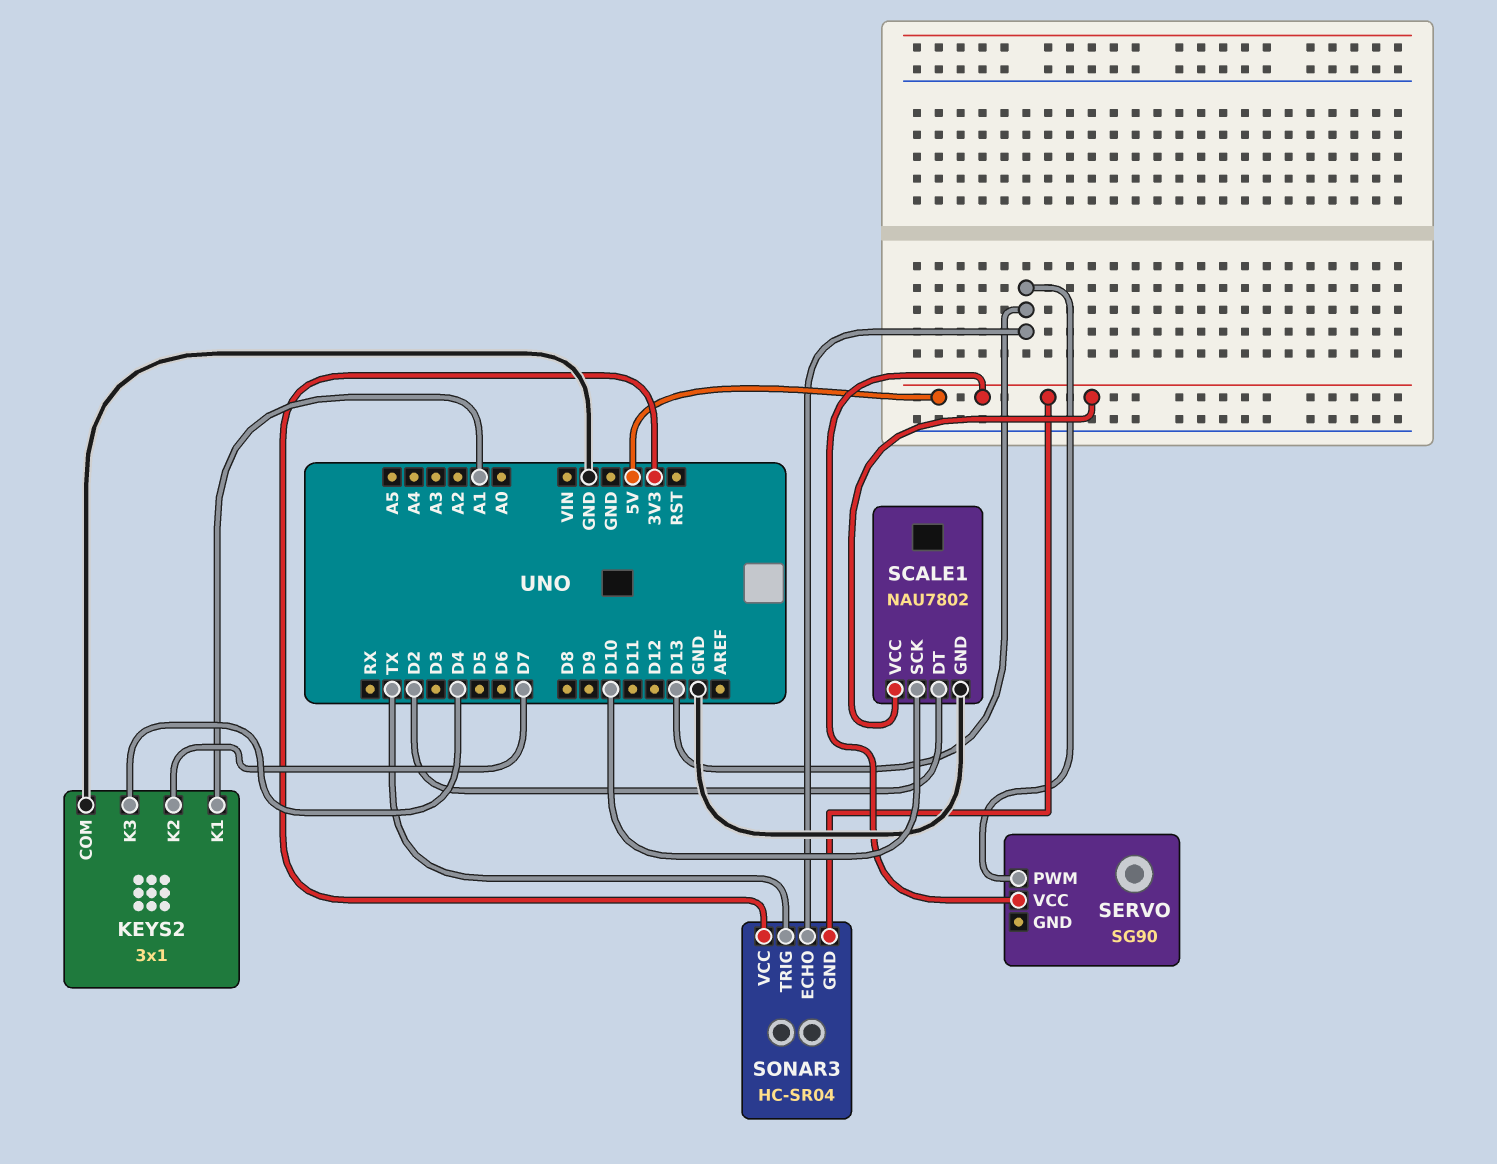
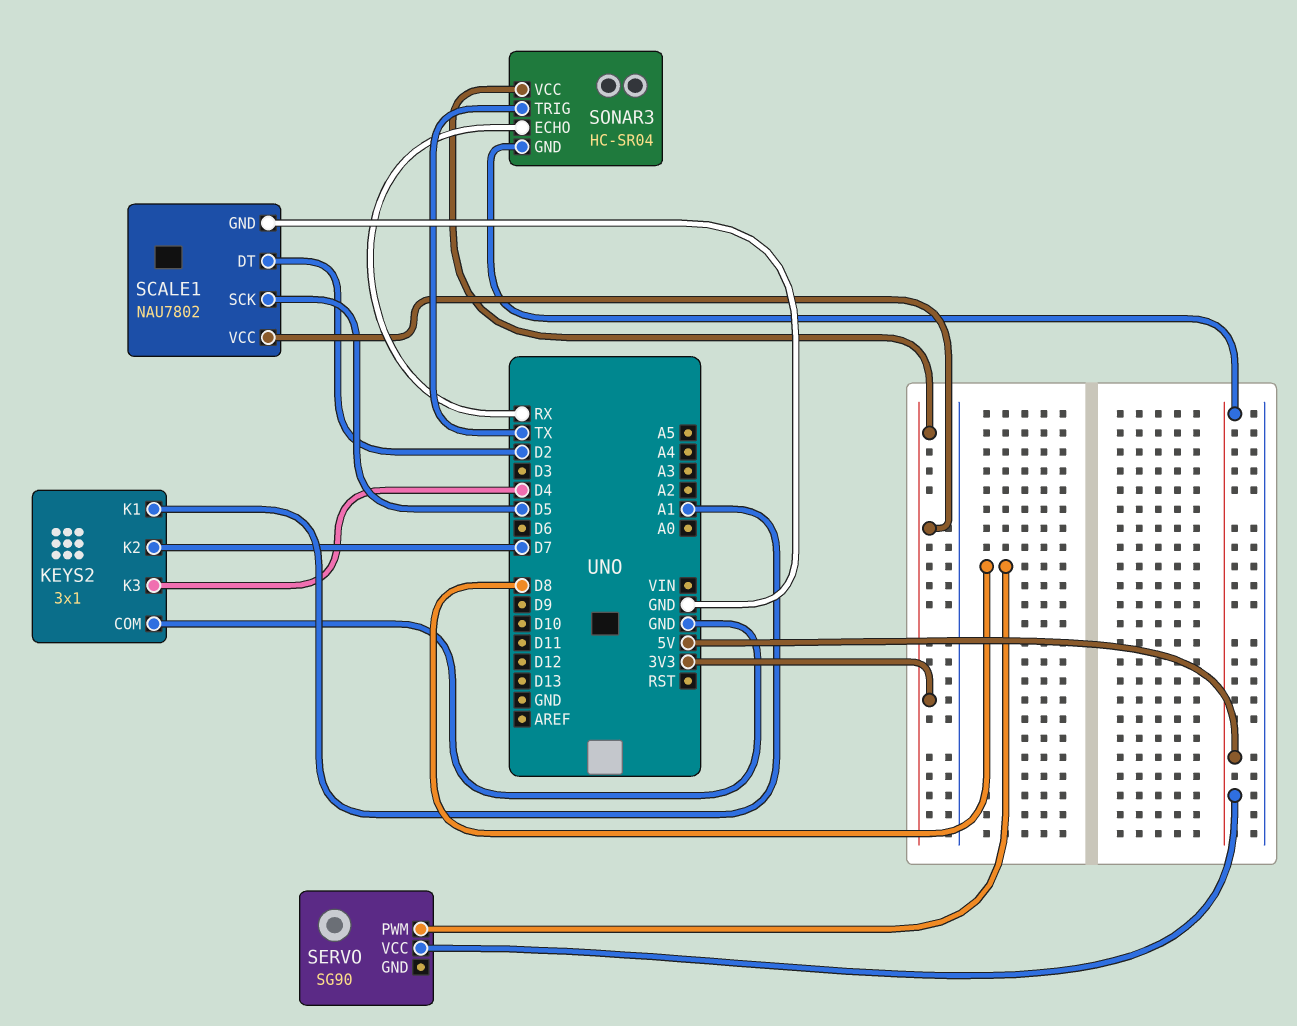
SCALE1 pin SCK: D10 -> D5
SCALE1 pin VCC: 5V -> 3V3
SERVO pin PWM: D13 -> D8
SONAR3 pin ECHO: D13 -> RX

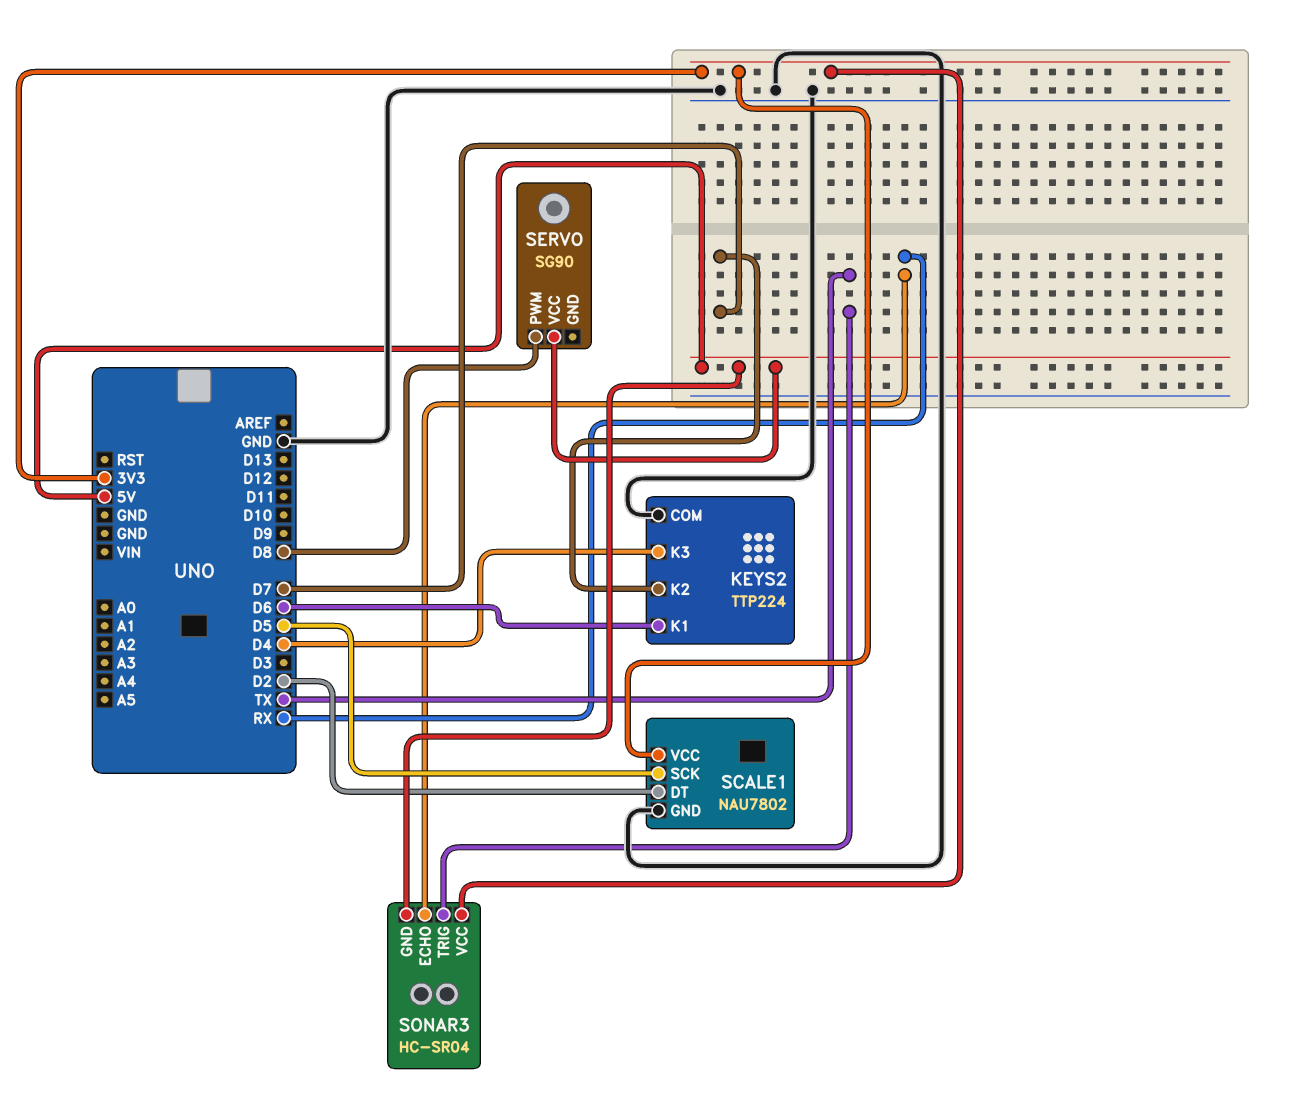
KEYS2: 3x1 -> TTP224
KEYS2 pin K1: A1 -> D6

